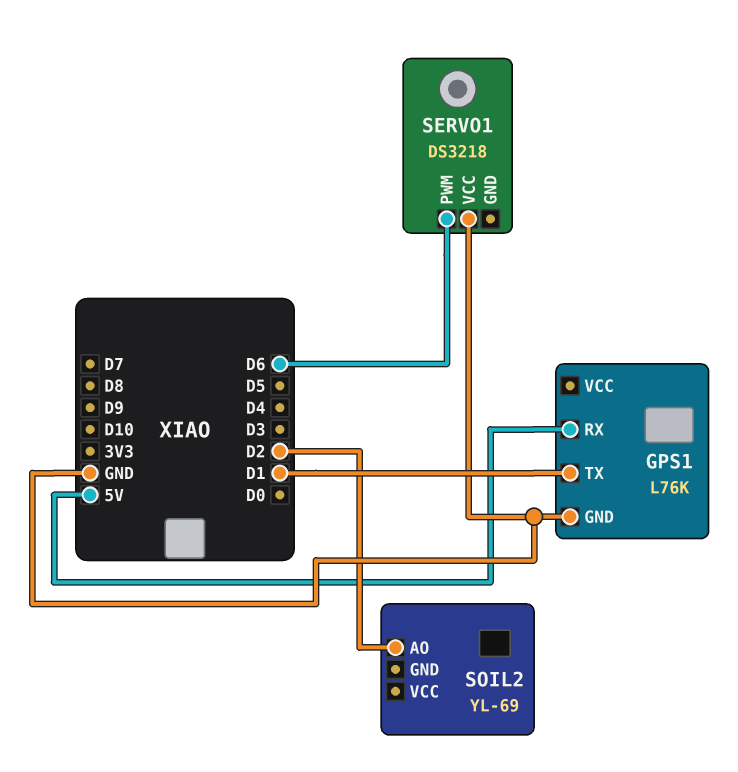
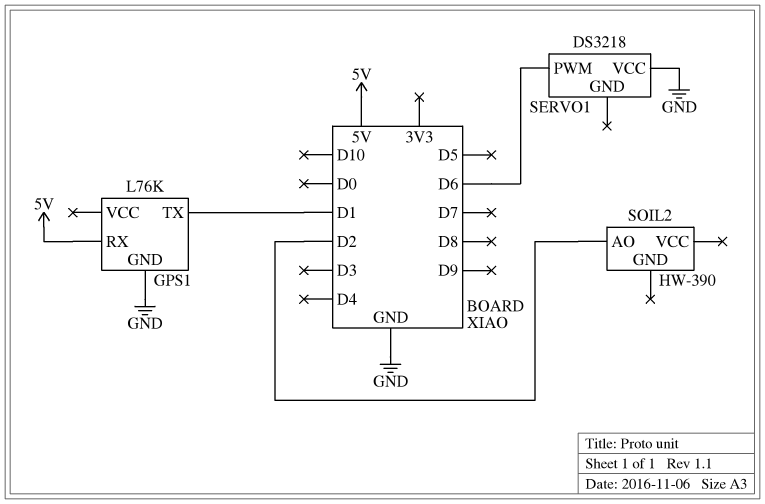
SOIL2: YL-69 -> HW-390

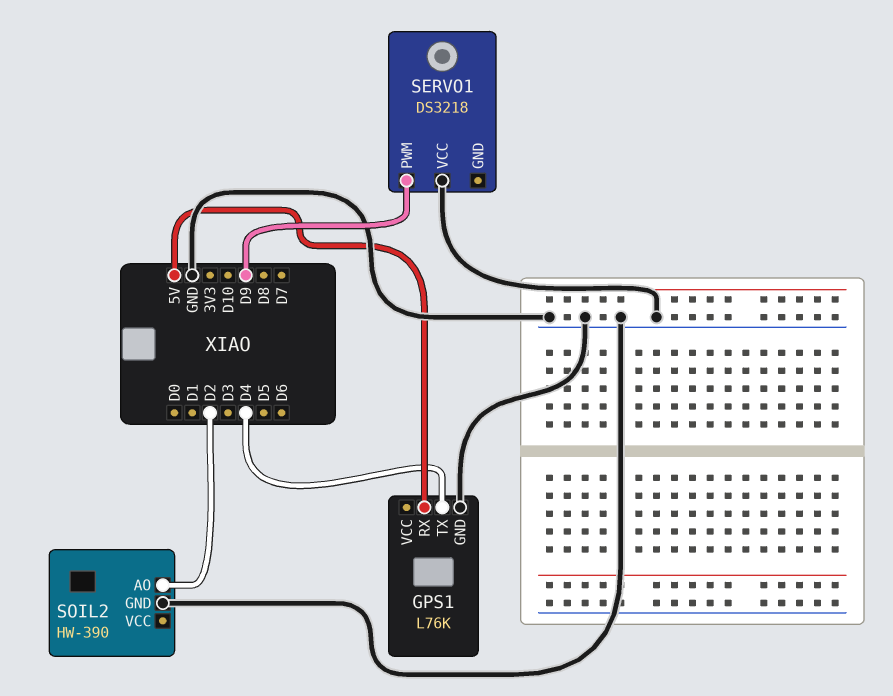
GPS1 pin TX: D1 -> D4
SERVO1 pin PWM: D6 -> D9
SOIL2 pin GND: none -> GND

